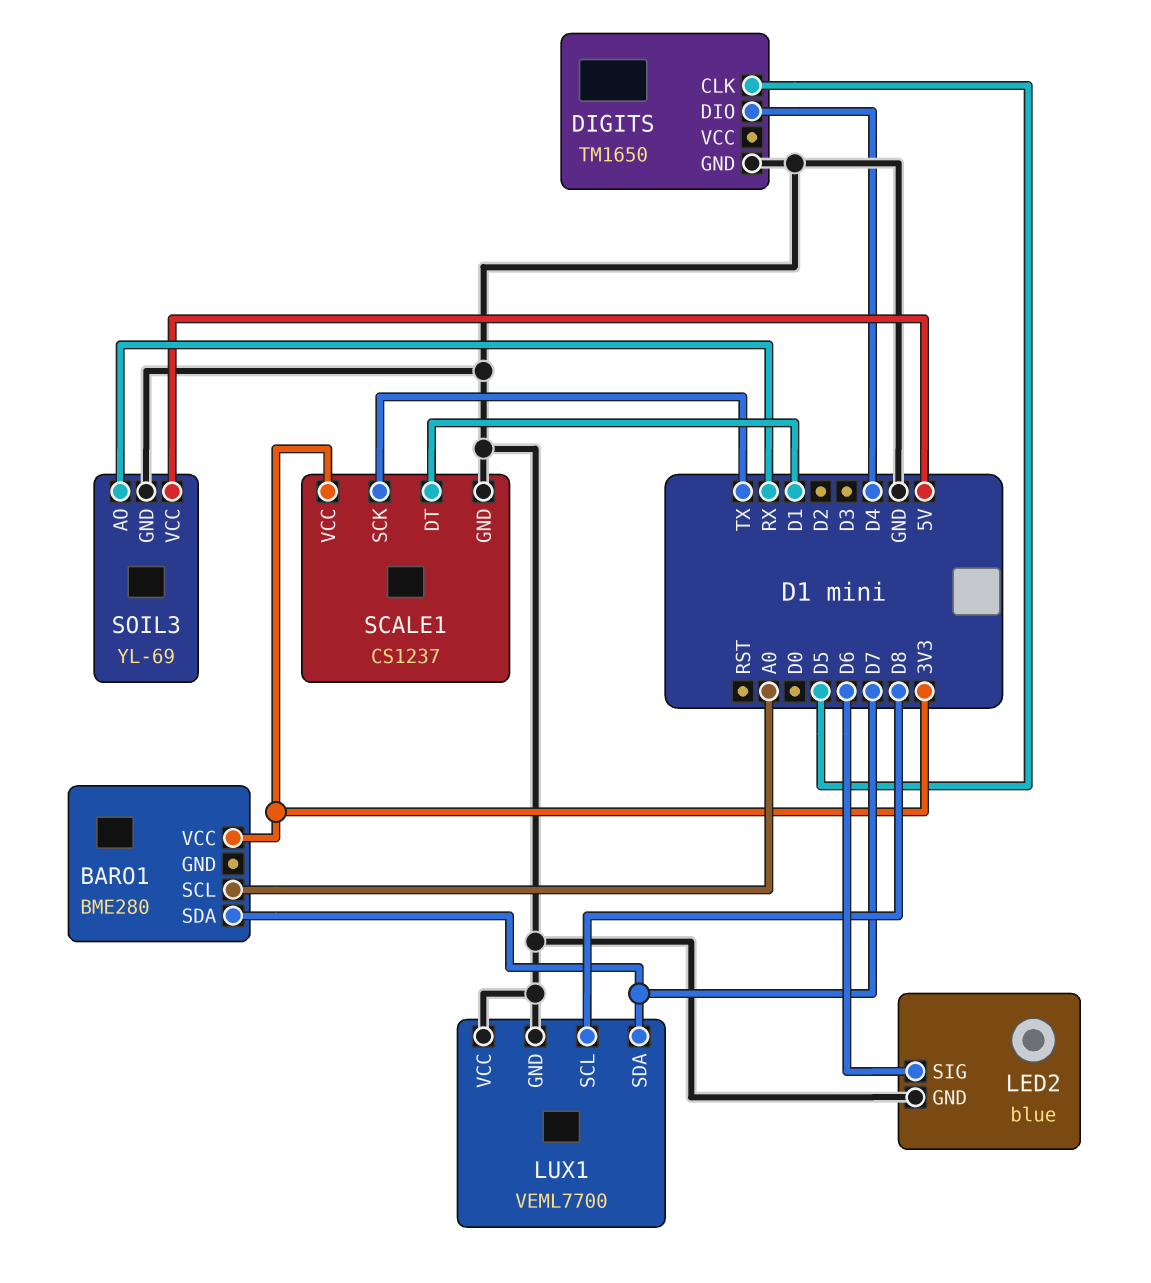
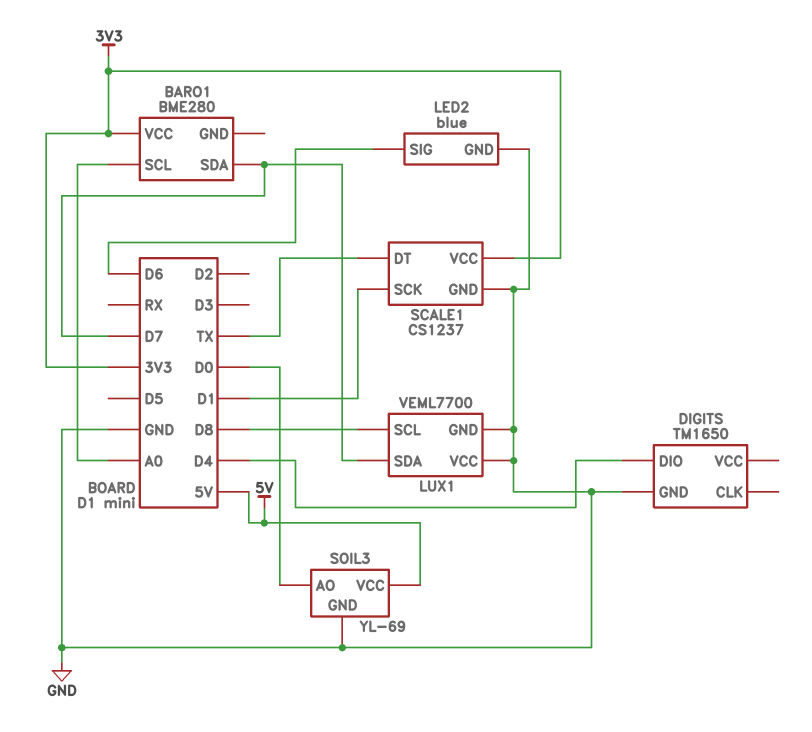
DIGITS pin CLK: D5 -> none
SCALE1 pin DT: D1 -> TX
SCALE1 pin SCK: TX -> D1
SOIL3 pin AO: RX -> D0

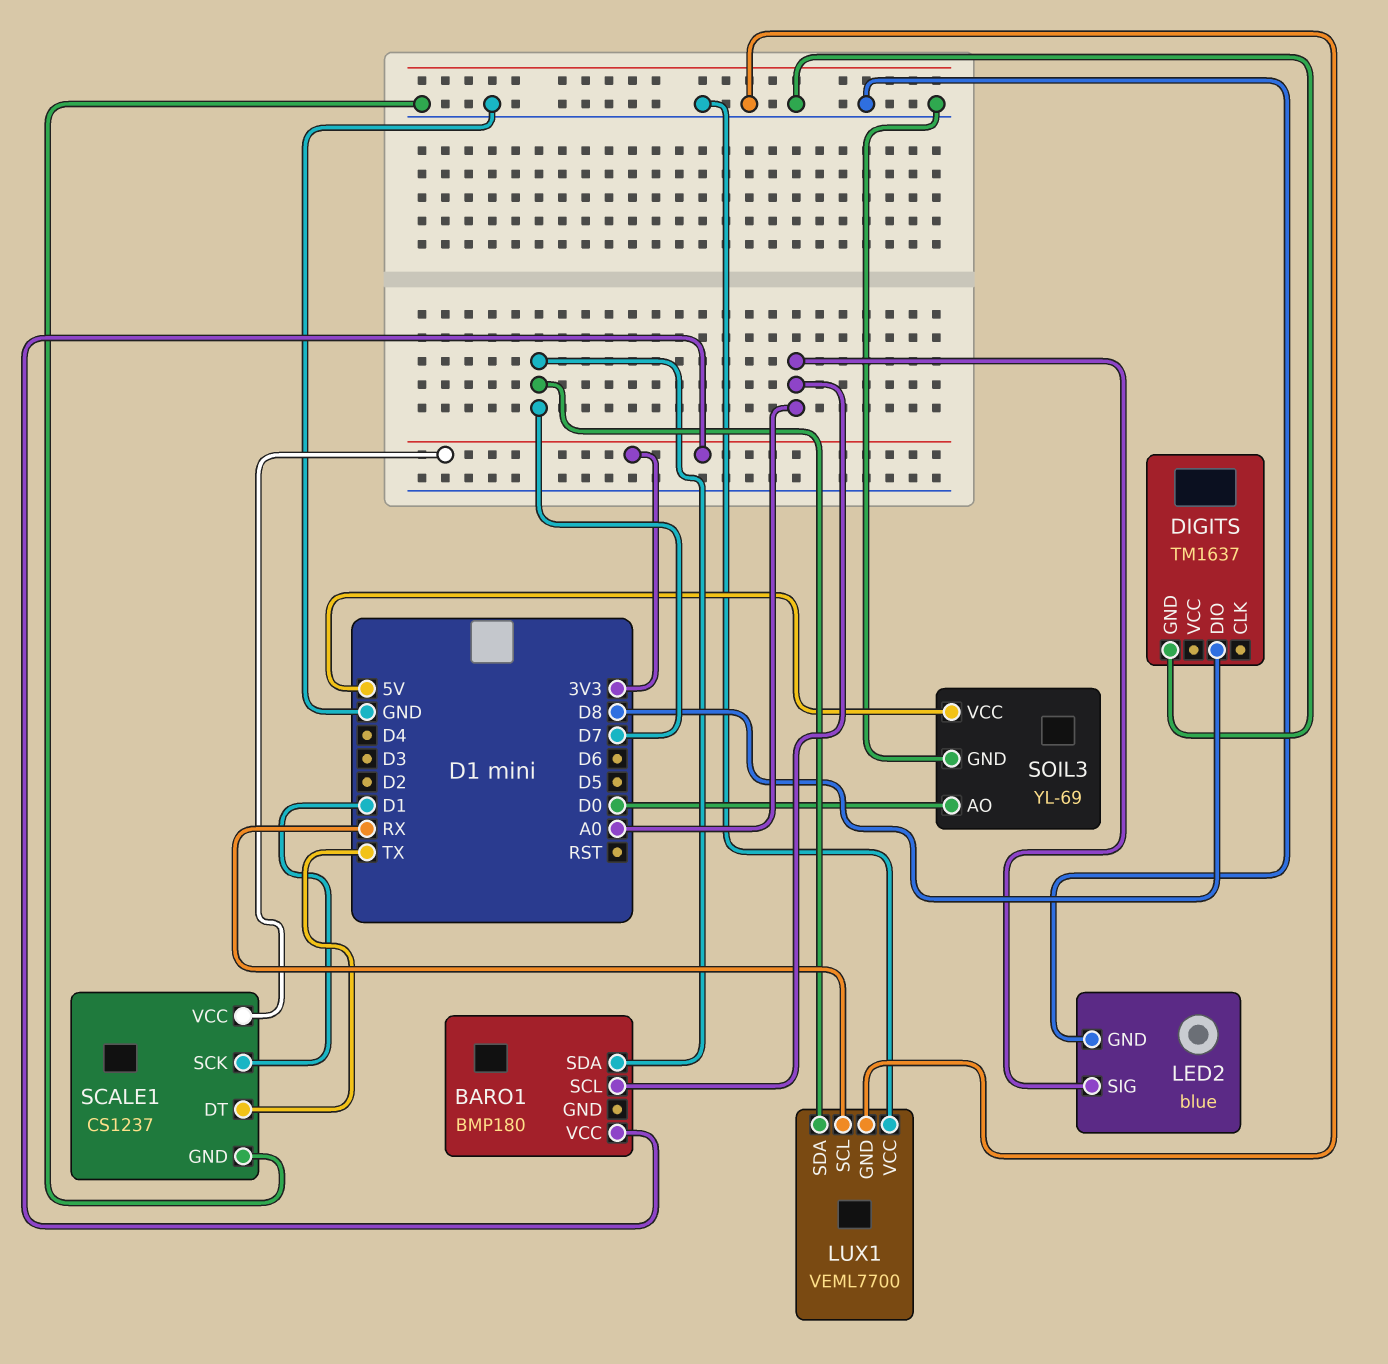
BARO1: BME280 -> BMP180
DIGITS: TM1650 -> TM1637
DIGITS pin DIO: D4 -> D8
LED2 pin SIG: D6 -> A0
LUX1 pin SCL: D8 -> RX

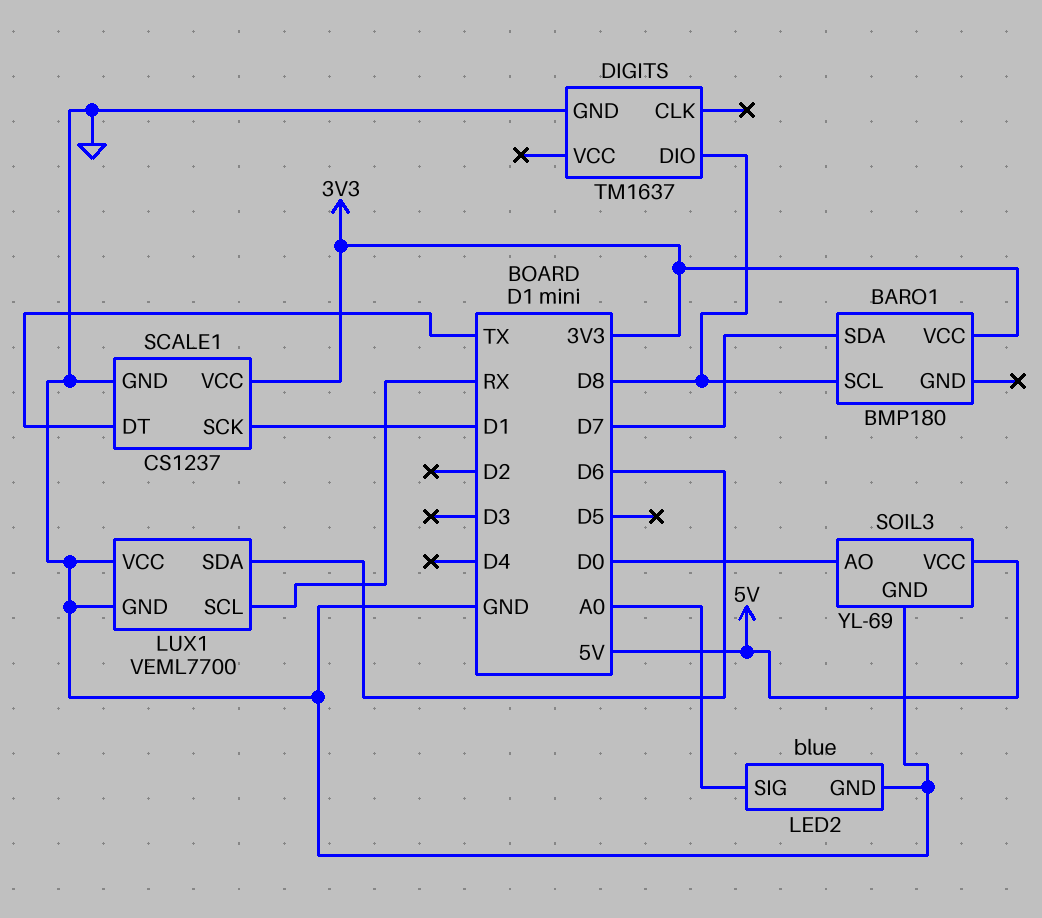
BARO1 pin SCL: A0 -> D8
LUX1 pin SDA: D7 -> D6

